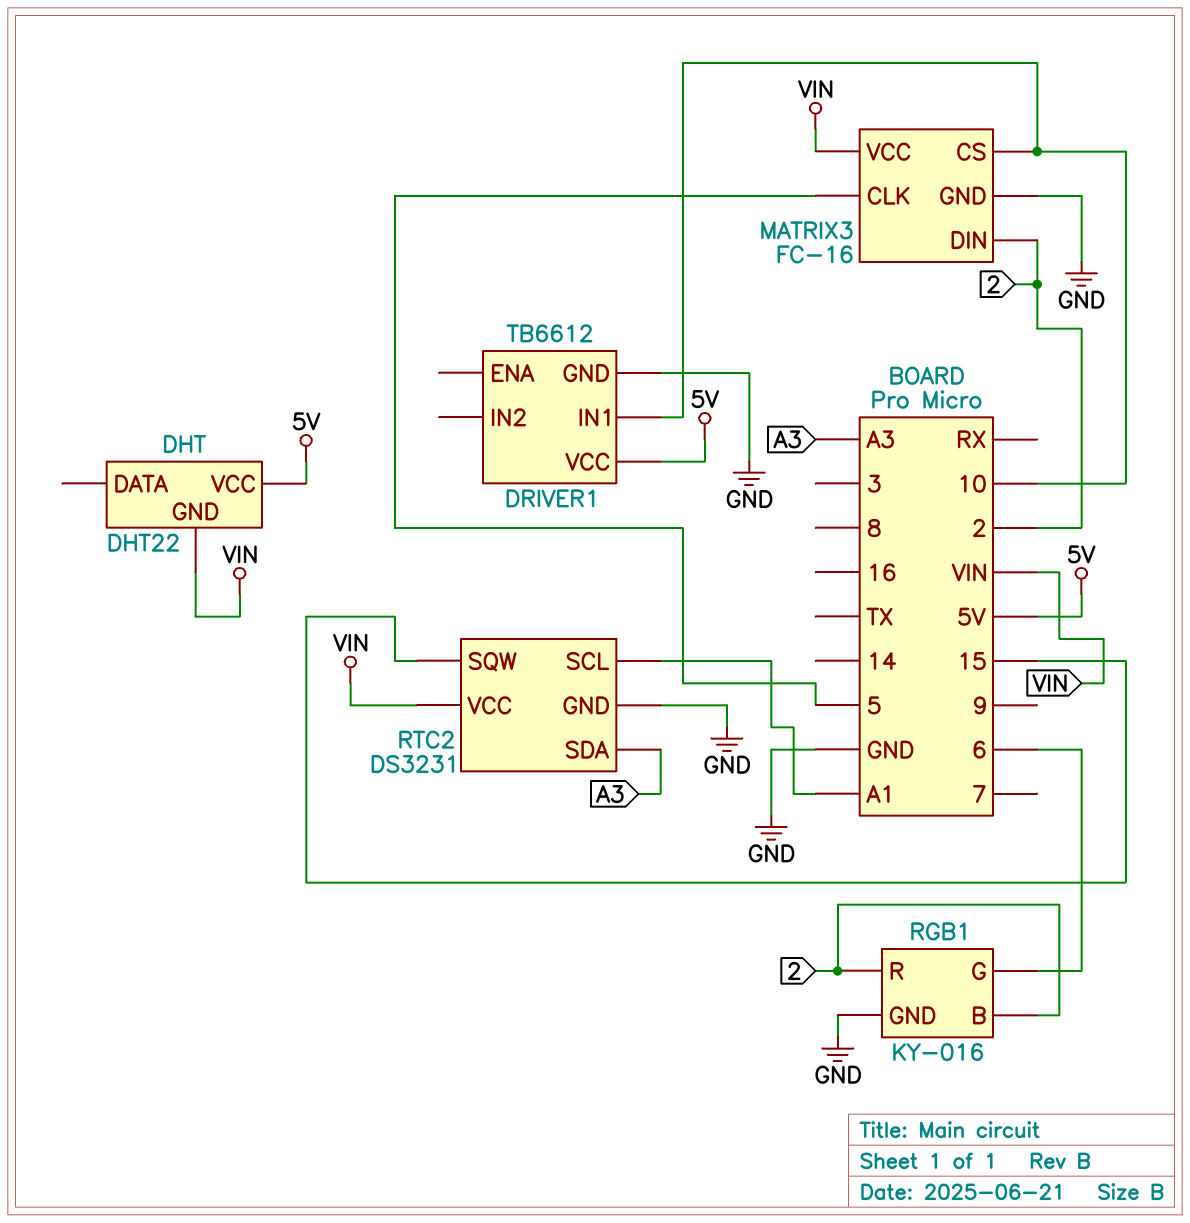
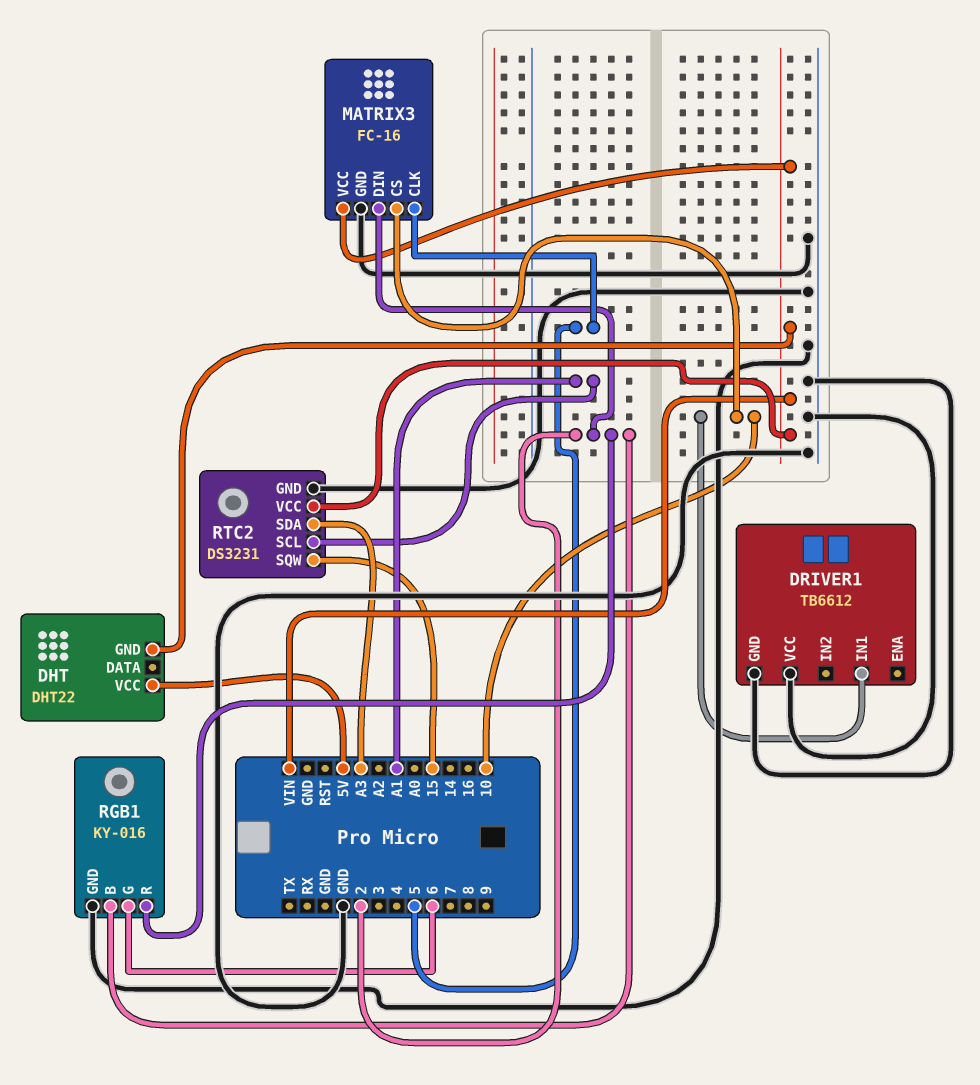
DRIVER1 pin VCC: 5V -> GND

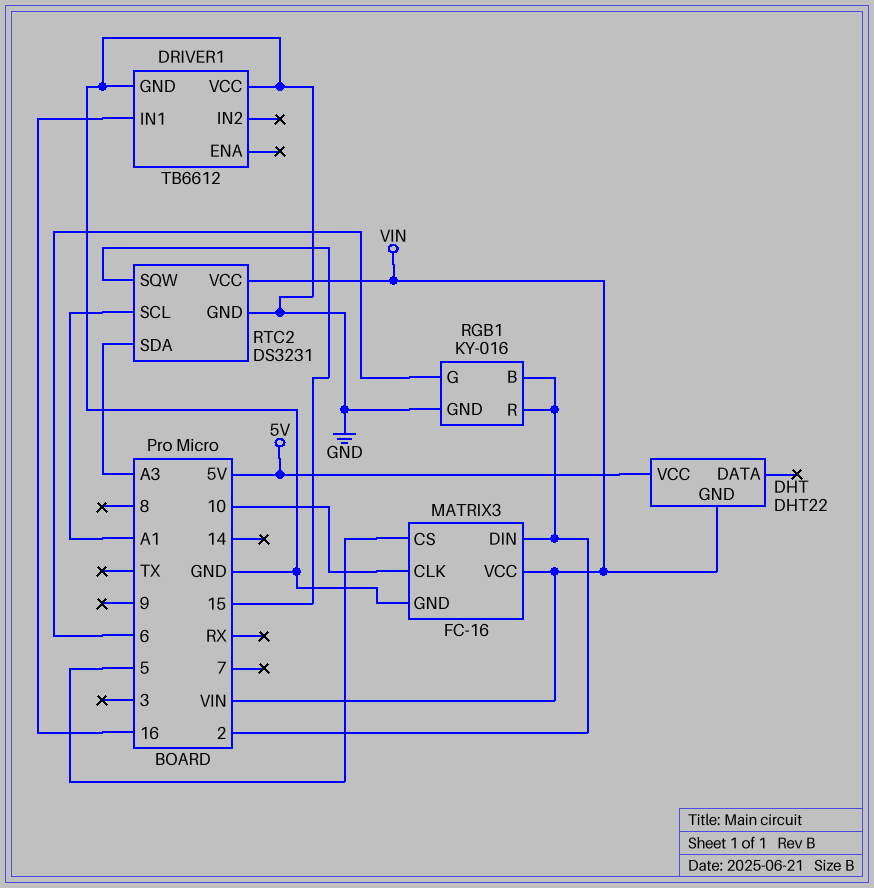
DRIVER1 pin IN1: 10 -> 16
MATRIX3 pin CLK: 5 -> 10
MATRIX3 pin CS: 10 -> 5

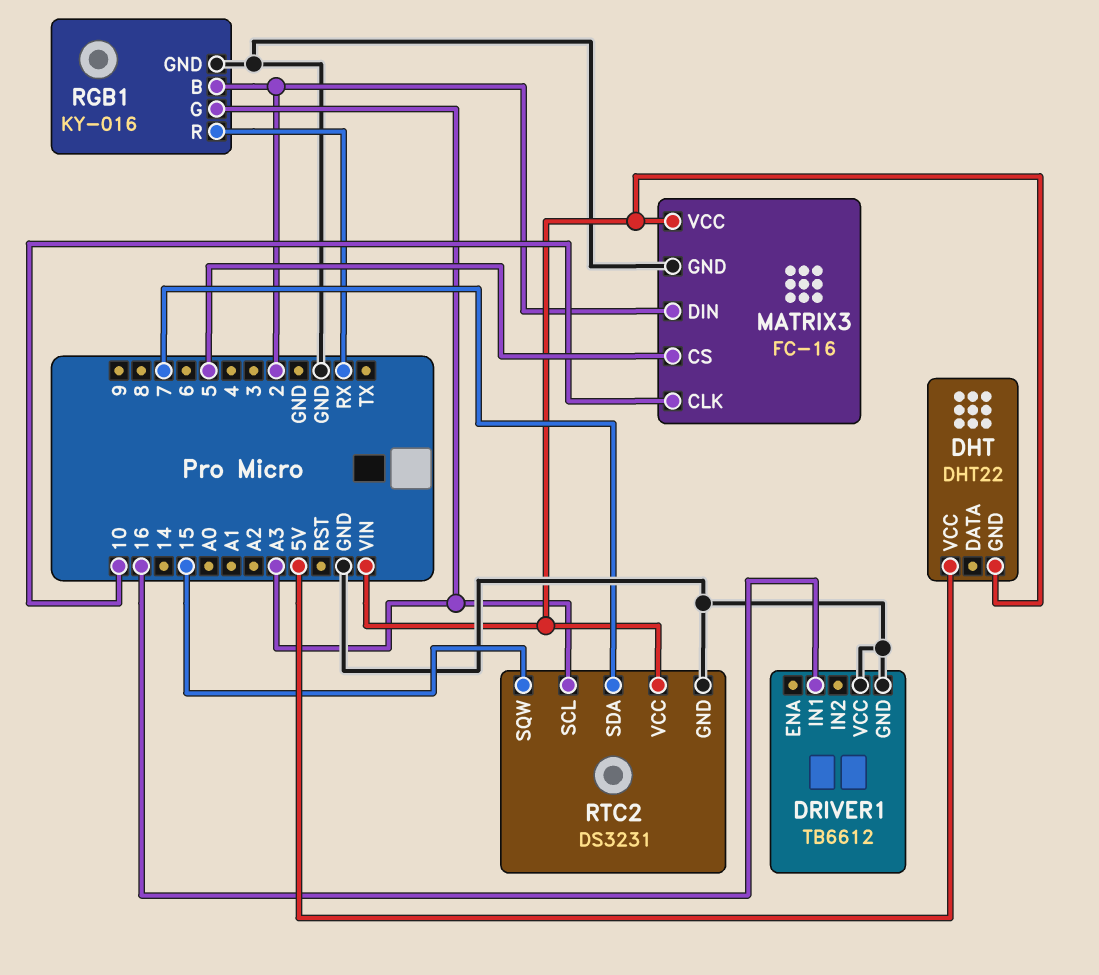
RGB1 pin G: 6 -> A3
RGB1 pin R: 2 -> RX
RTC2 pin SCL: A1 -> A3
RTC2 pin SDA: A3 -> 7

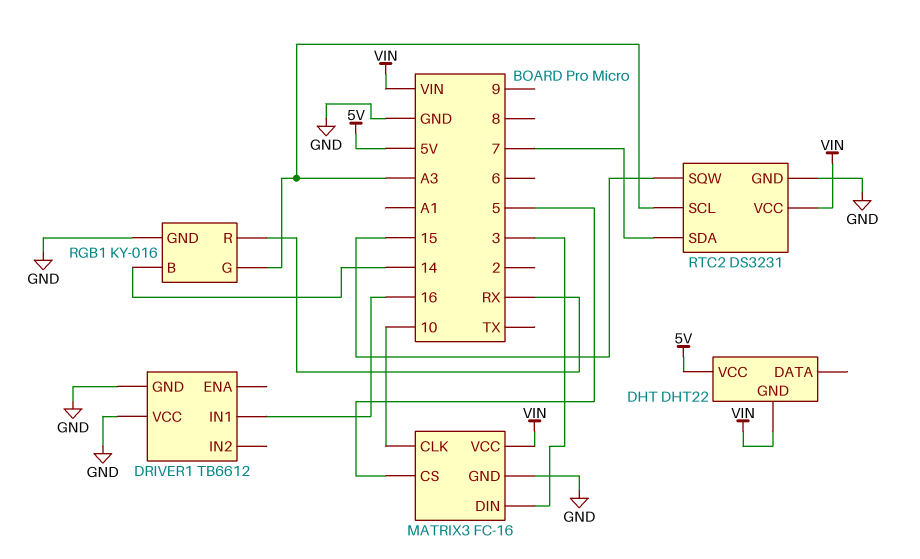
MATRIX3 pin DIN: 2 -> 3
RGB1 pin B: 2 -> 14

